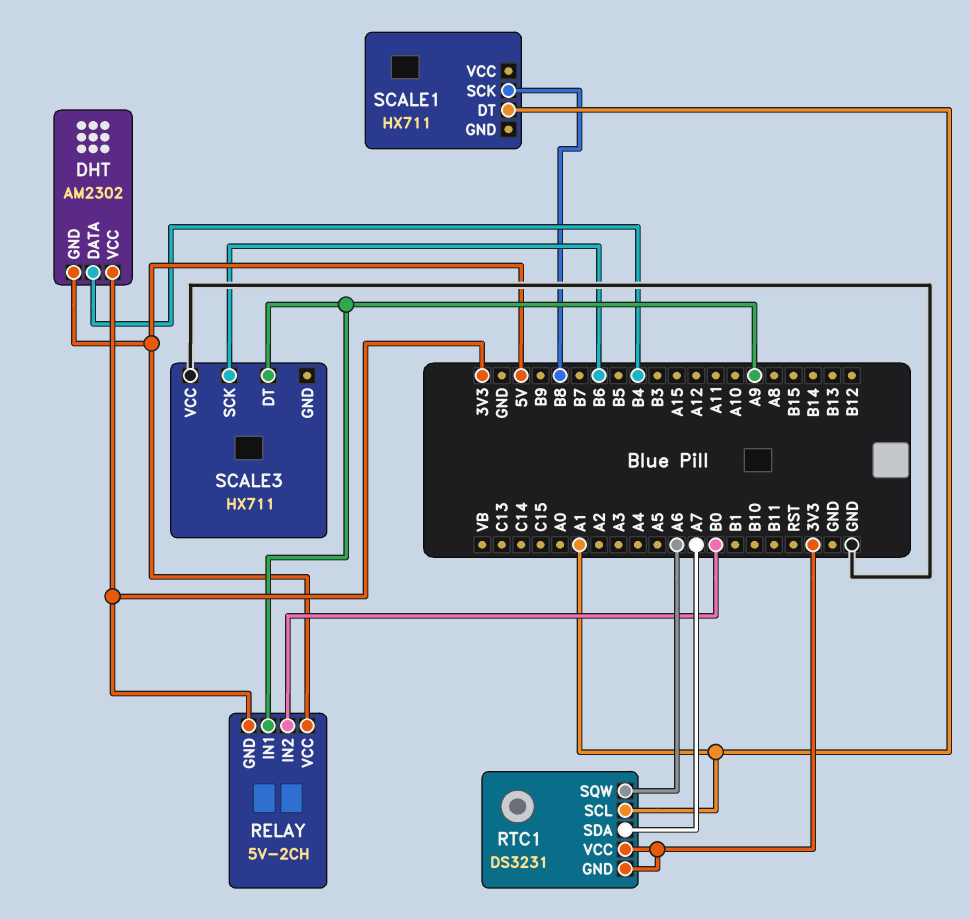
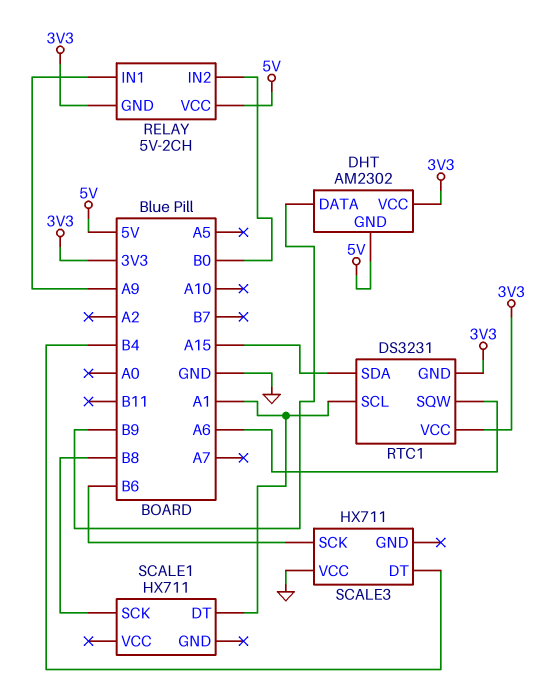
DHT pin DATA: B4 -> B9
RTC1 pin SDA: A7 -> A15
SCALE3 pin DT: A9 -> B4

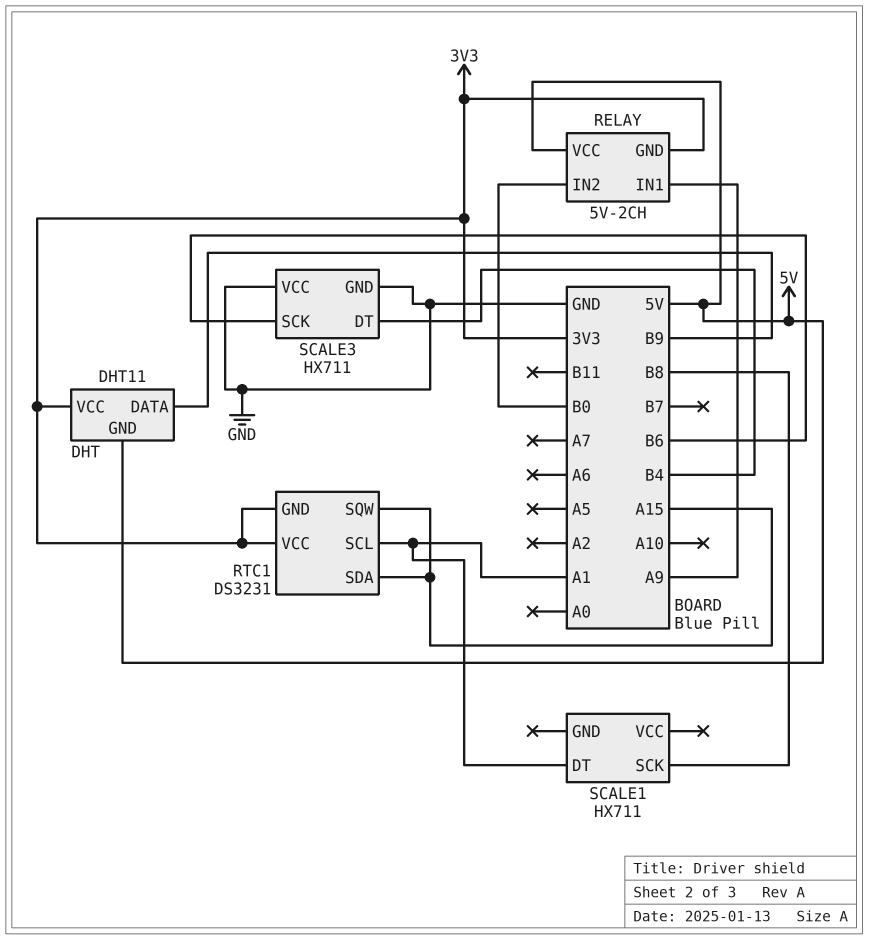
DHT: AM2302 -> DHT11
RTC1 pin SQW: A6 -> A15
SCALE3 pin GND: none -> GND

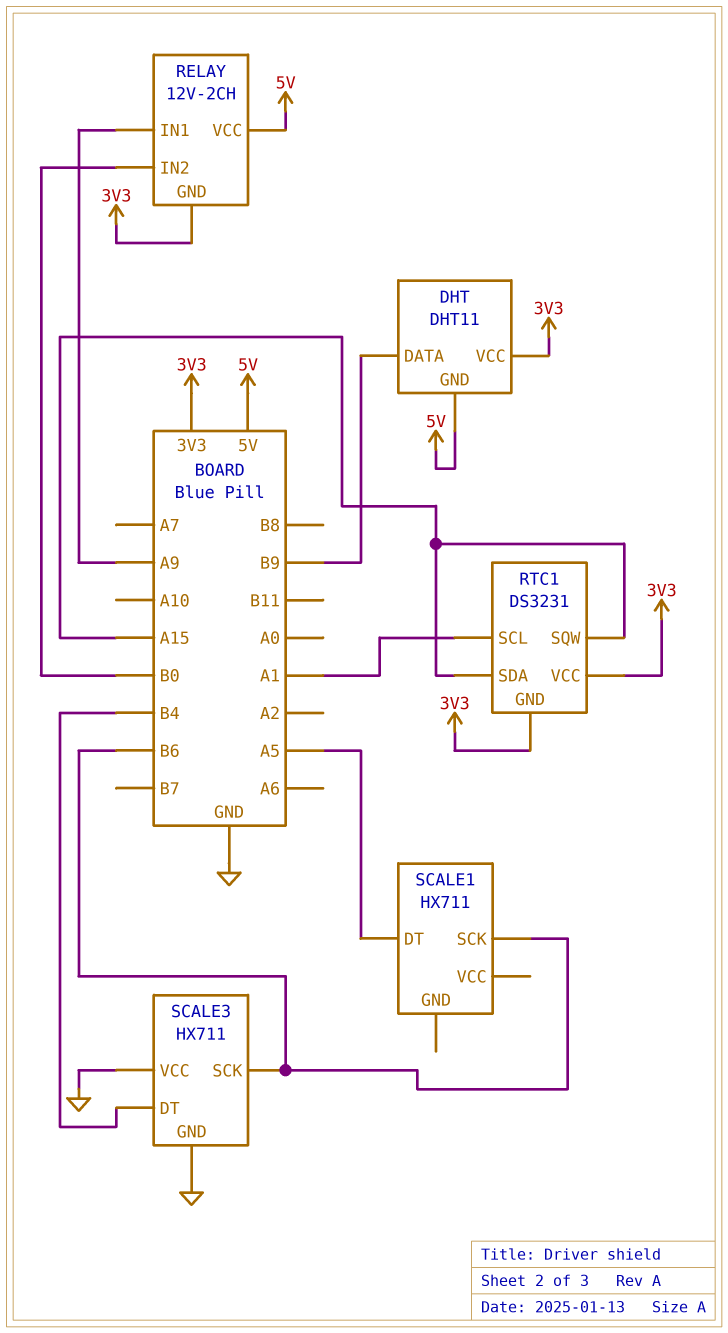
RELAY: 5V-2CH -> 12V-2CH
SCALE1 pin DT: A1 -> A5
SCALE1 pin SCK: B8 -> B6

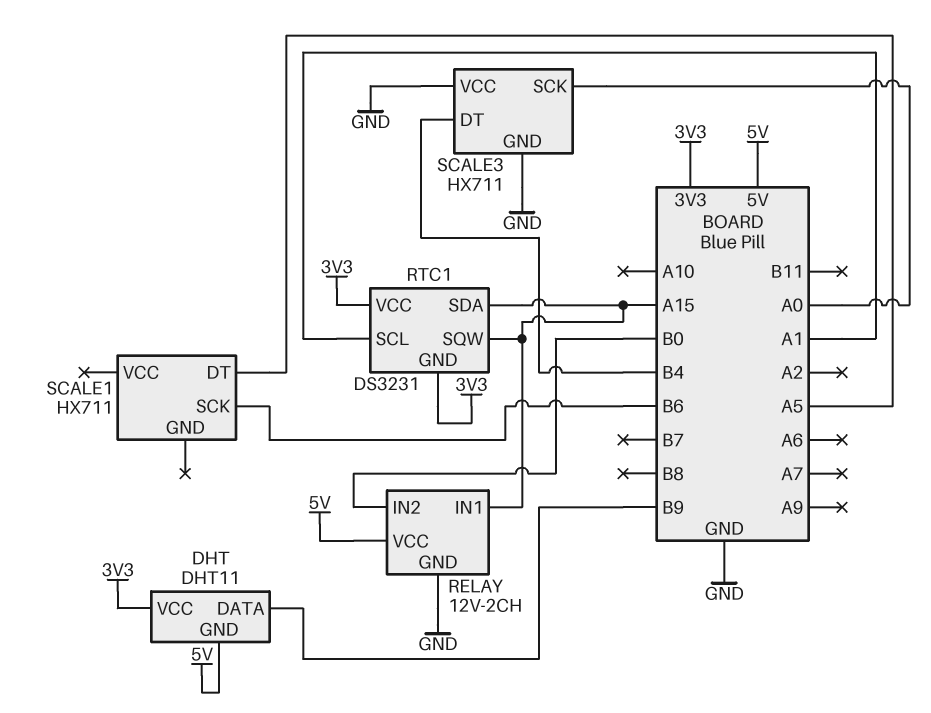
RELAY pin GND: 3V3 -> GND
RELAY pin IN1: A9 -> A15
SCALE3 pin SCK: B6 -> A0

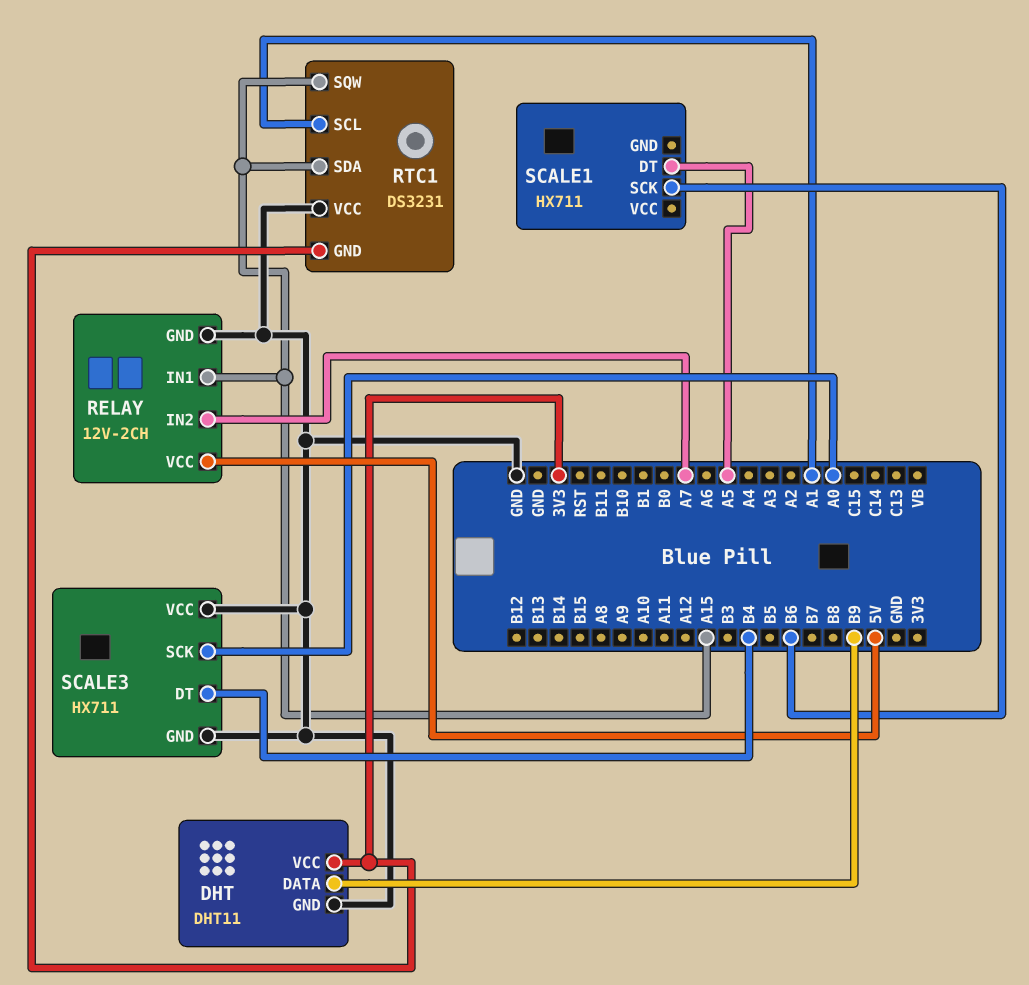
DHT pin GND: 5V -> GND
RELAY pin IN2: B0 -> A7
RTC1 pin VCC: 3V3 -> GND

